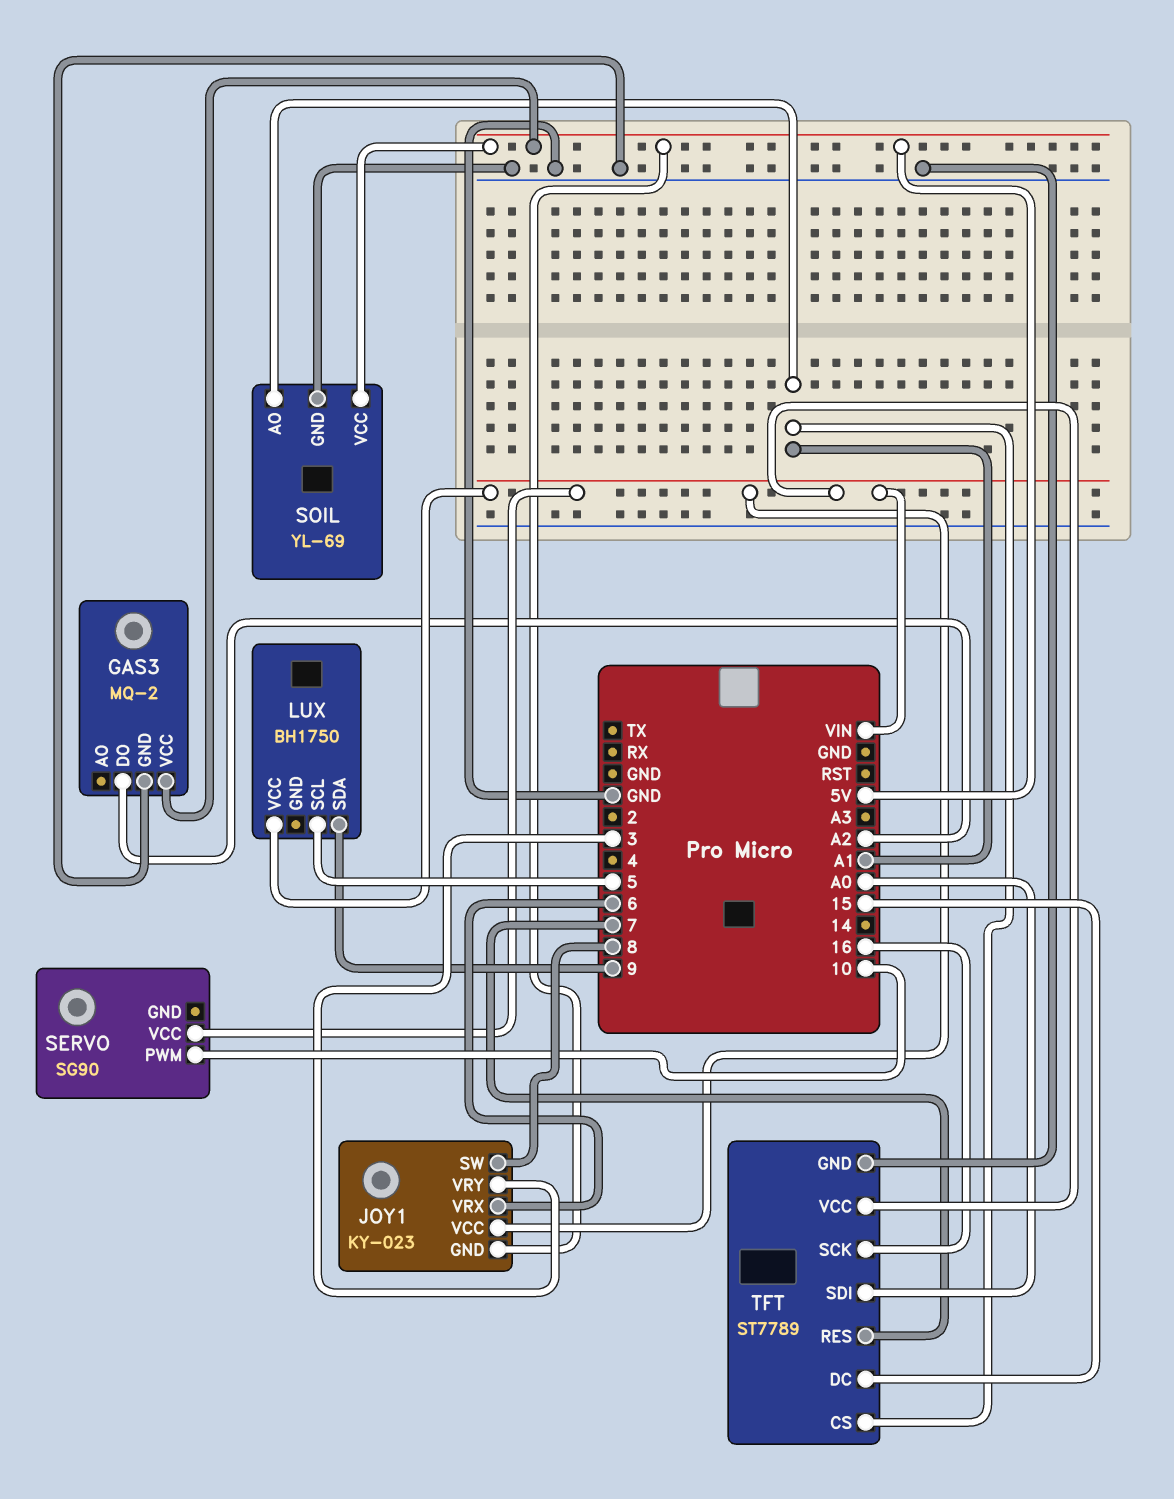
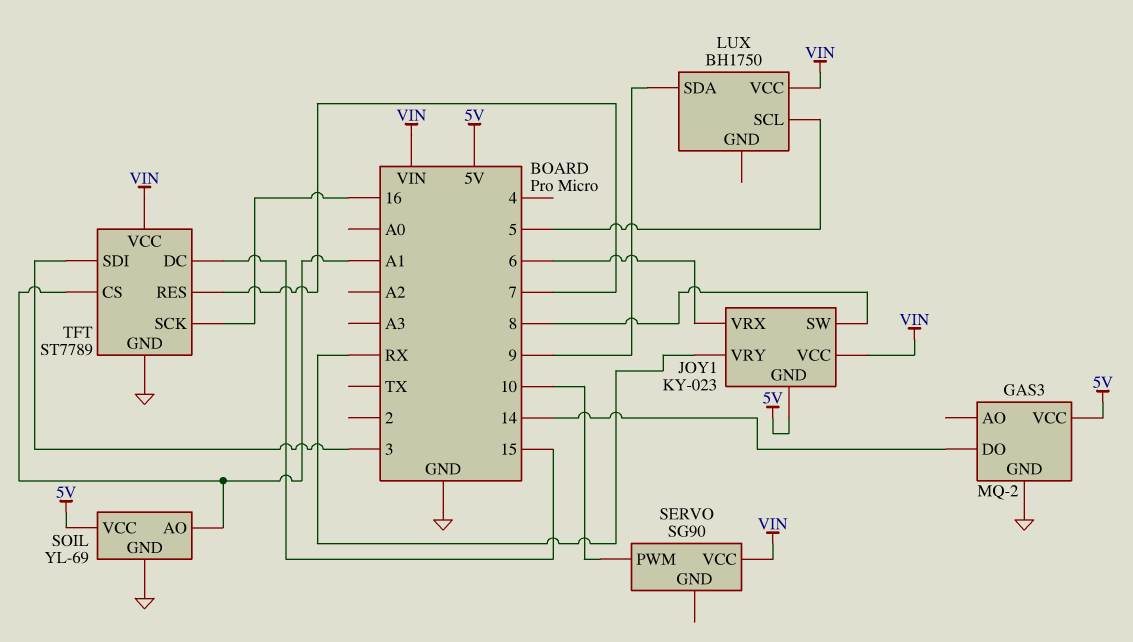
GAS3 pin DO: A2 -> 14
JOY1 pin VRY: 3 -> RX
TFT pin SDI: A0 -> 3

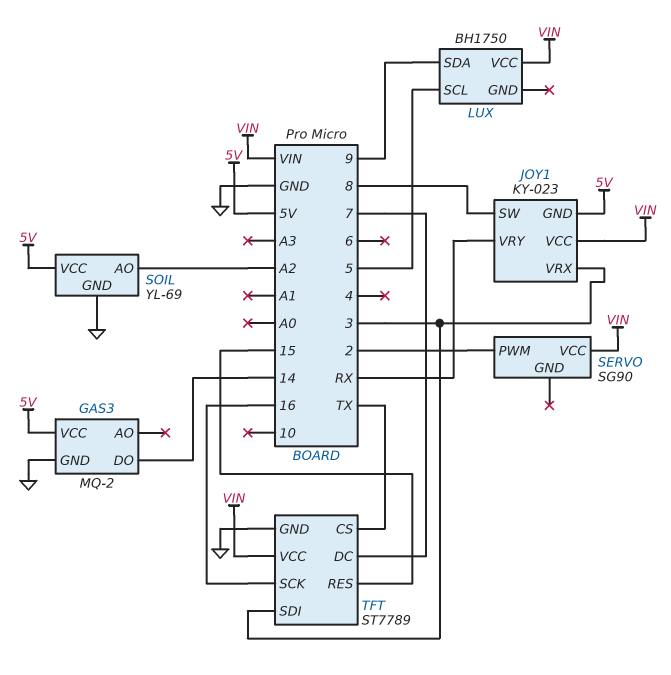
JOY1 pin VRX: 6 -> 3
SERVO pin PWM: 10 -> 2
SOIL pin AO: A1 -> A2
TFT pin CS: A1 -> TX
TFT pin DC: 15 -> 7
TFT pin RES: 7 -> 15

